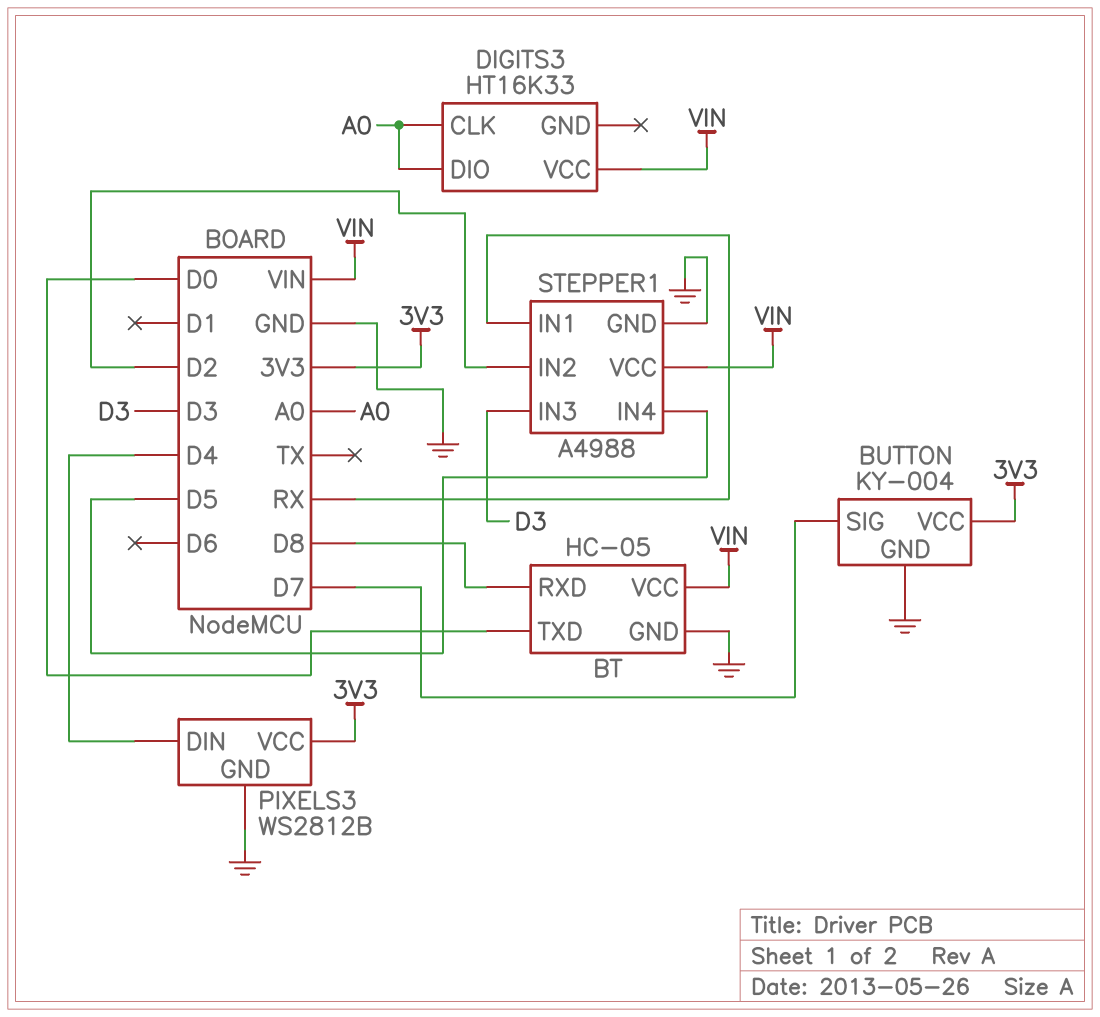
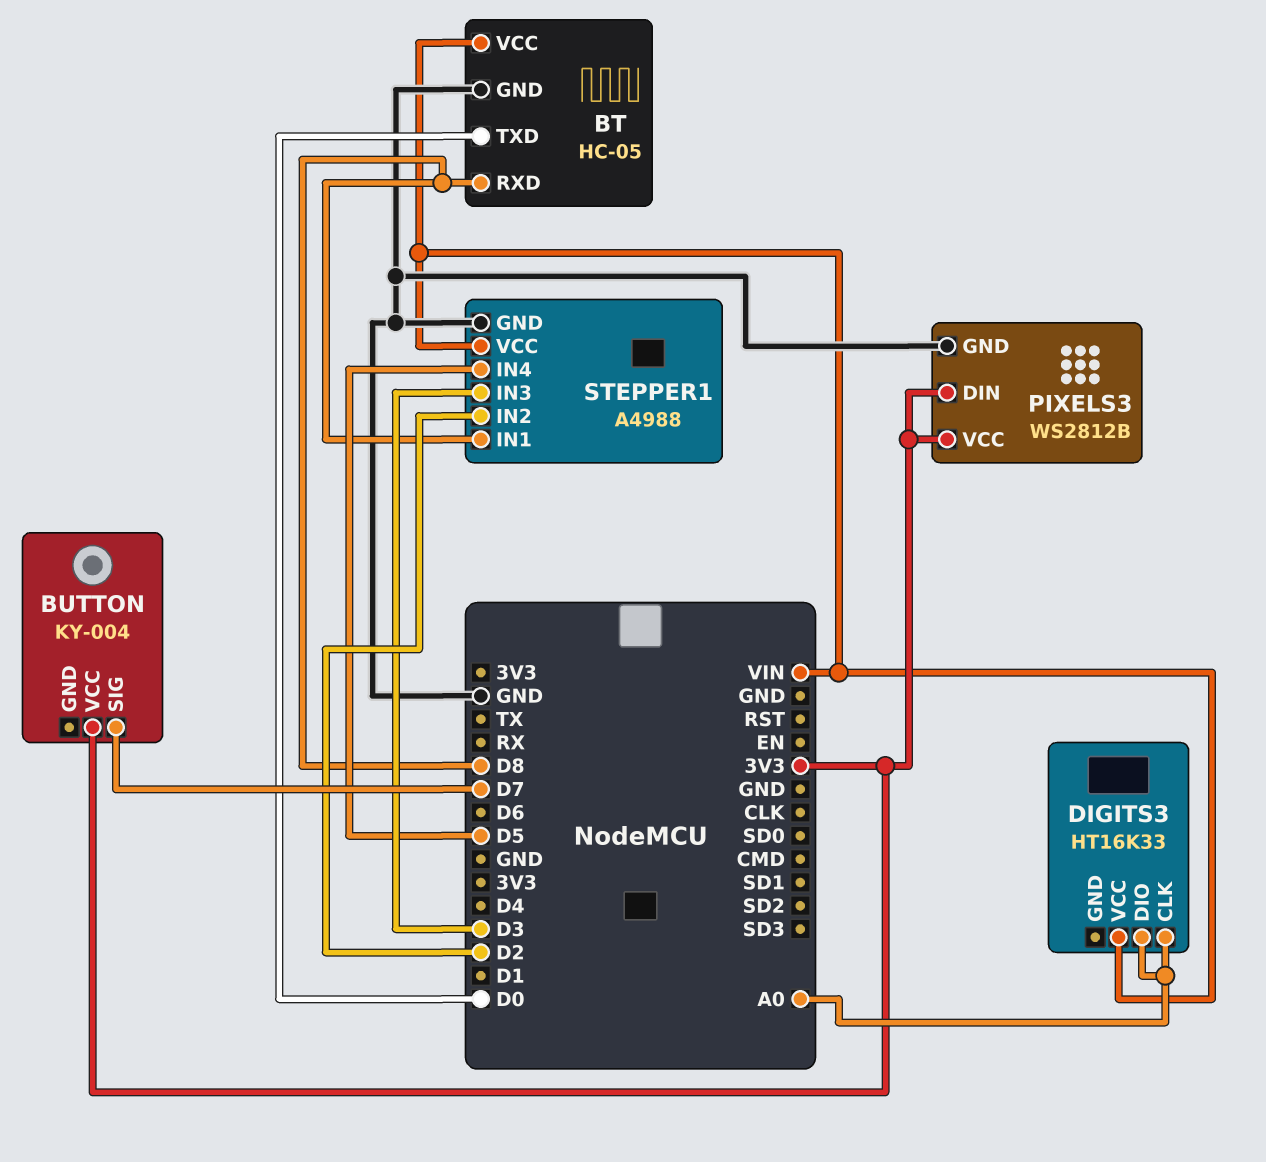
BUTTON pin GND: GND -> none
PIXELS3 pin DIN: D4 -> 3V3
STEPPER1 pin IN1: RX -> D8

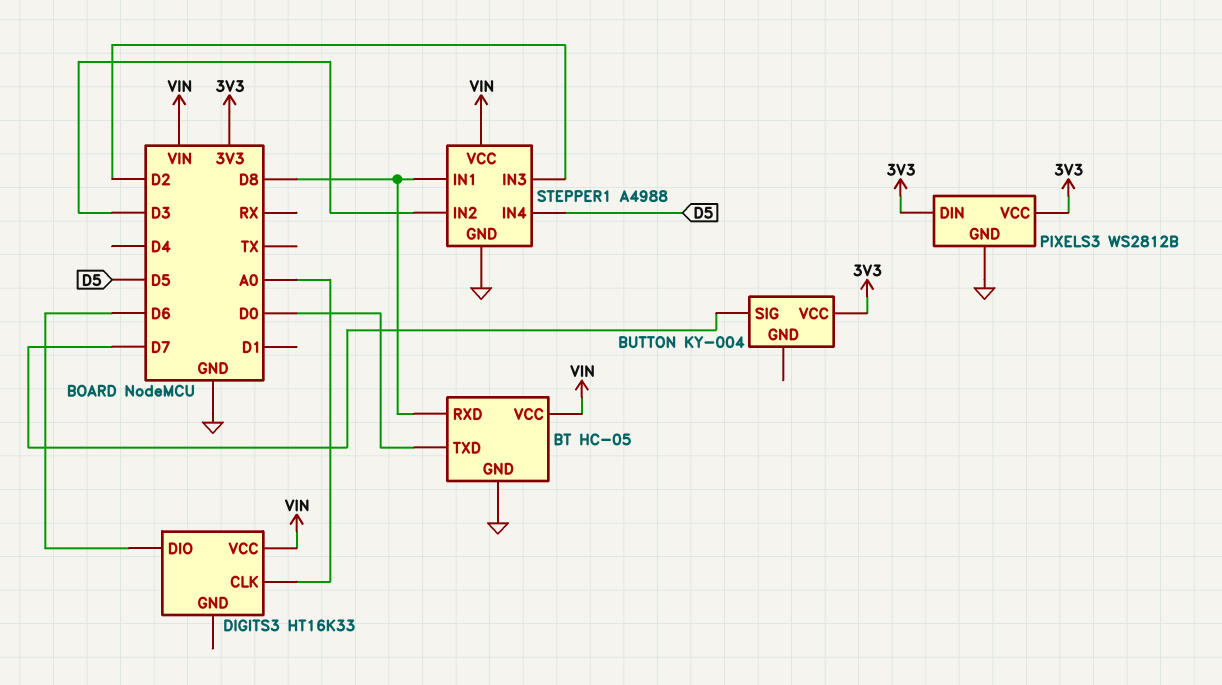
DIGITS3 pin DIO: A0 -> D6
STEPPER1 pin IN2: D2 -> D3
STEPPER1 pin IN3: D3 -> D2

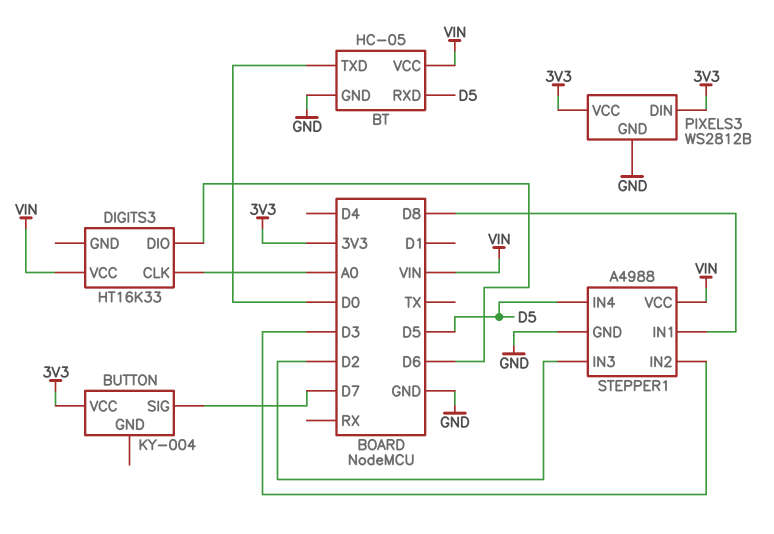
BT pin RXD: D8 -> D5

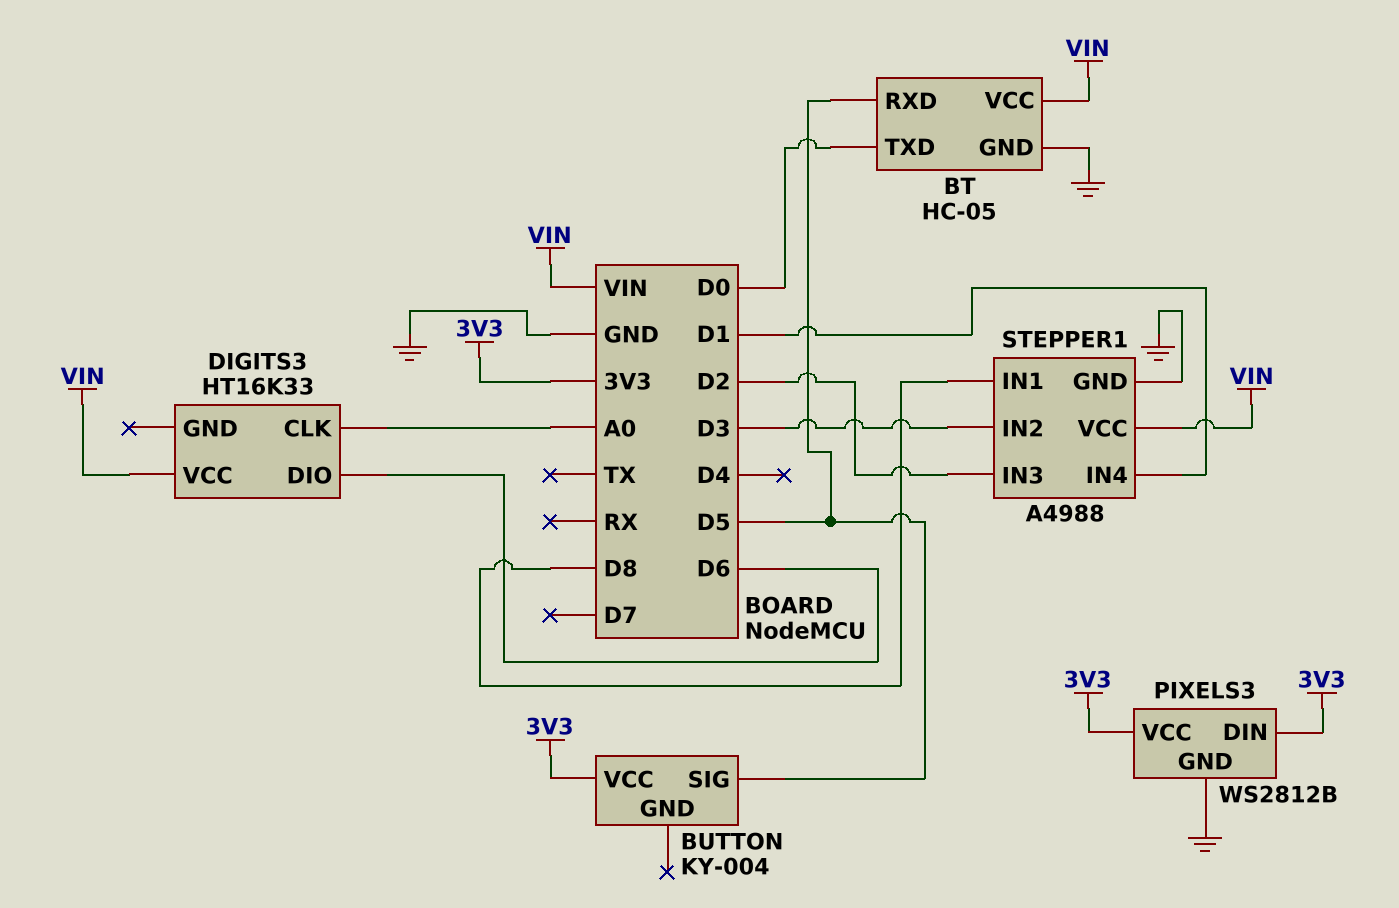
BUTTON pin SIG: D7 -> D5
STEPPER1 pin IN4: D5 -> D1

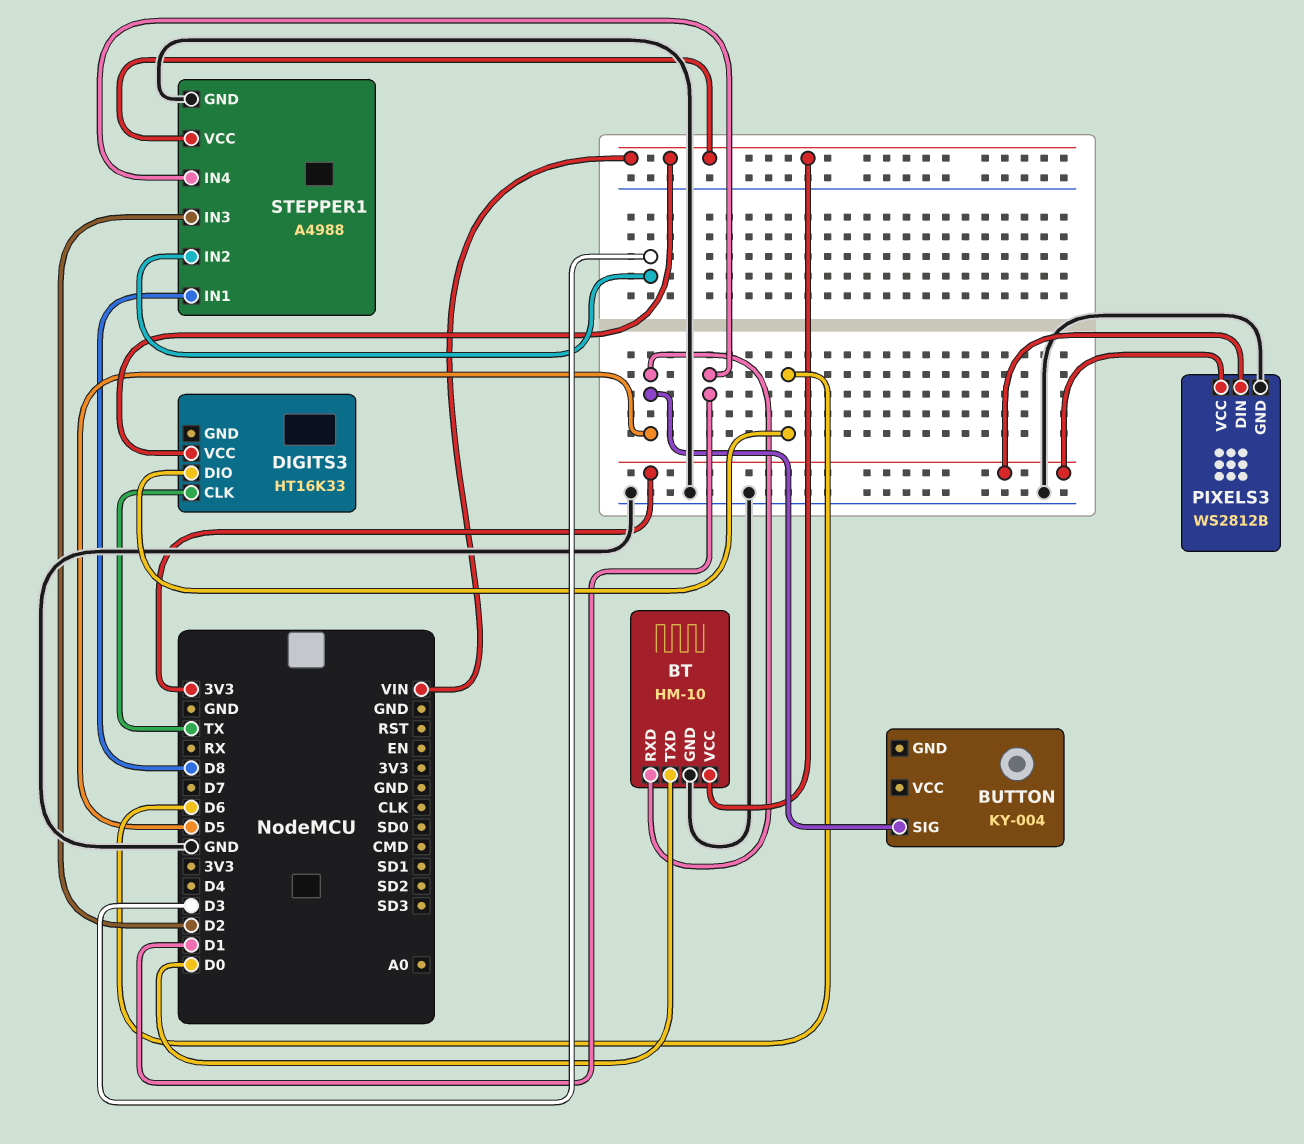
BT: HC-05 -> HM-10
BUTTON pin VCC: 3V3 -> none
DIGITS3 pin CLK: A0 -> TX

